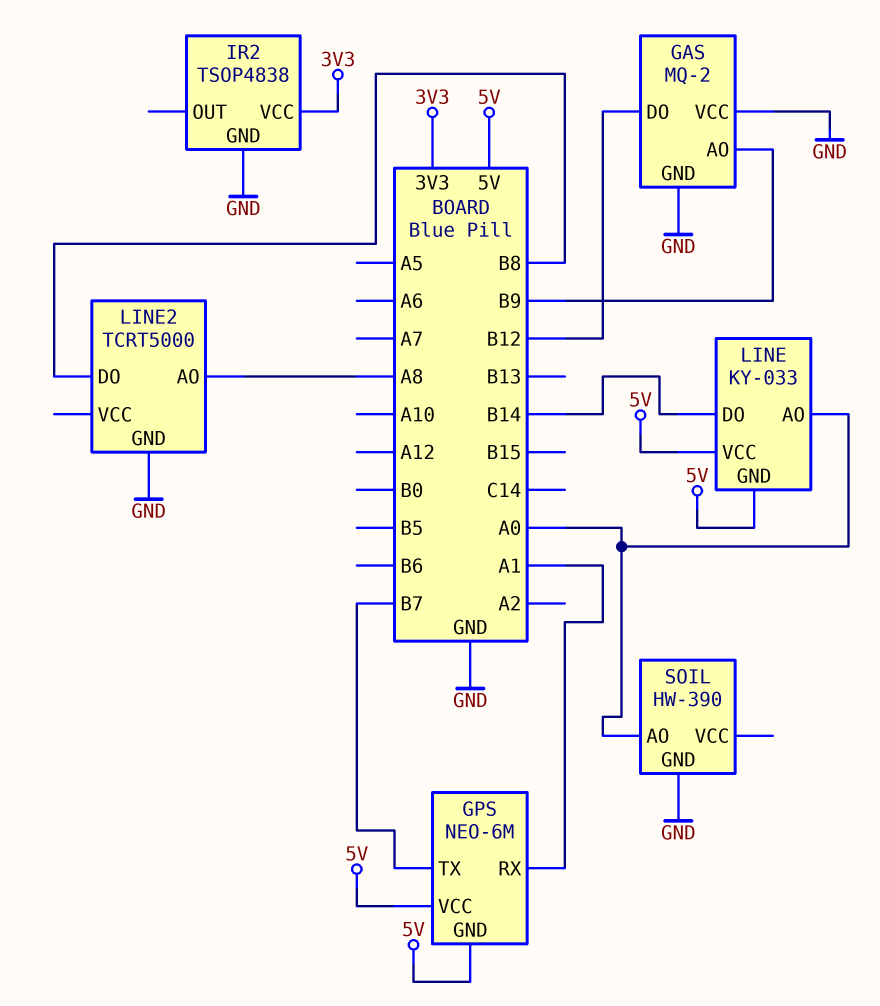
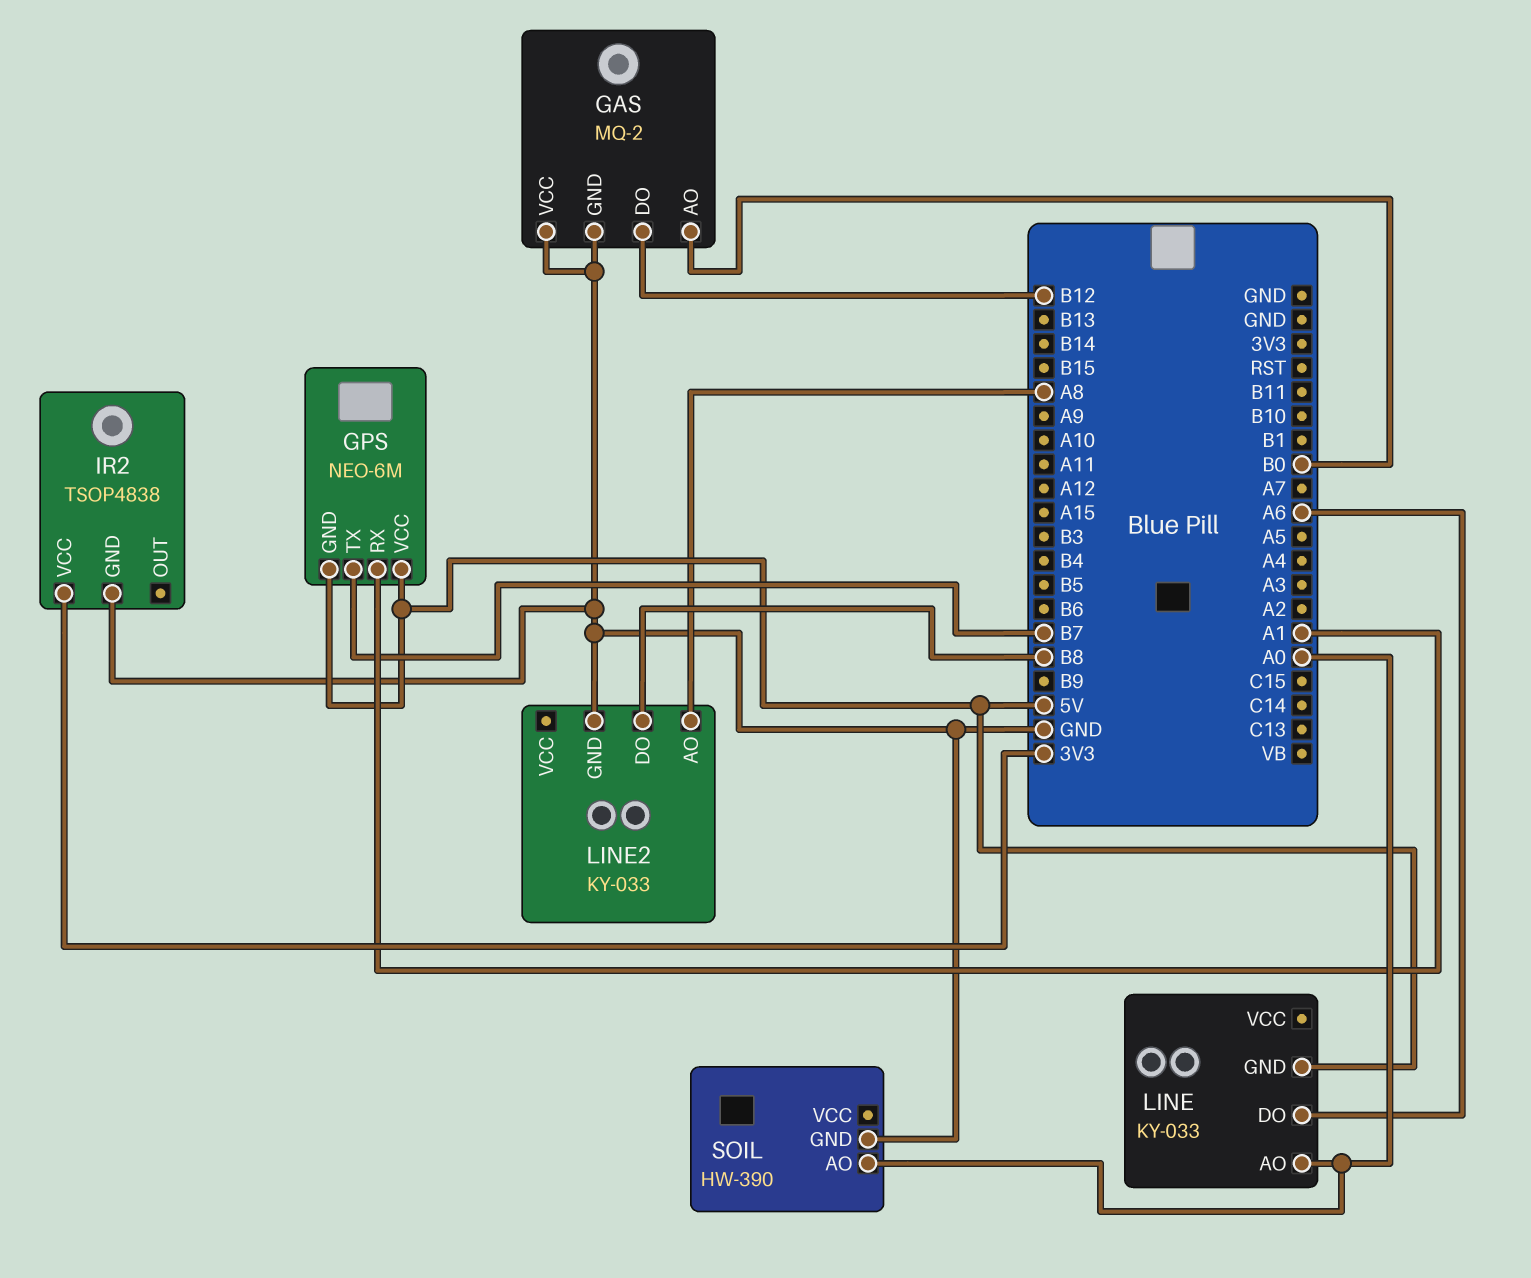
GAS pin AO: B9 -> B0
LINE pin DO: B14 -> A6
LINE pin VCC: 5V -> none
LINE2: TCRT5000 -> KY-033

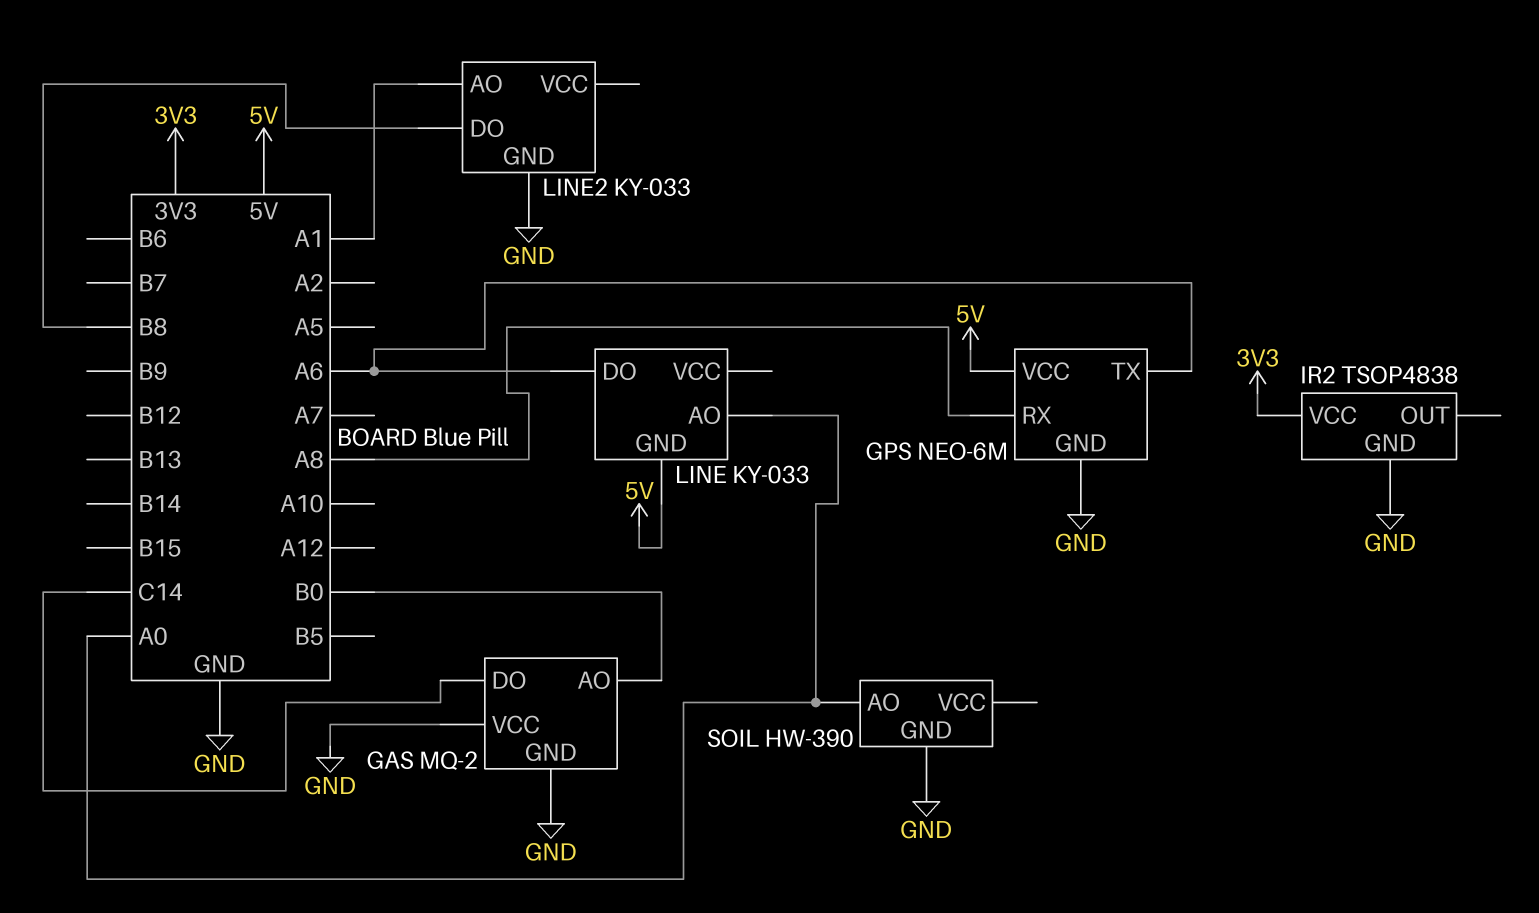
GAS pin DO: B12 -> C14
GPS pin GND: 5V -> GND
GPS pin RX: A1 -> A8
GPS pin TX: B7 -> A6
LINE2 pin AO: A8 -> A1

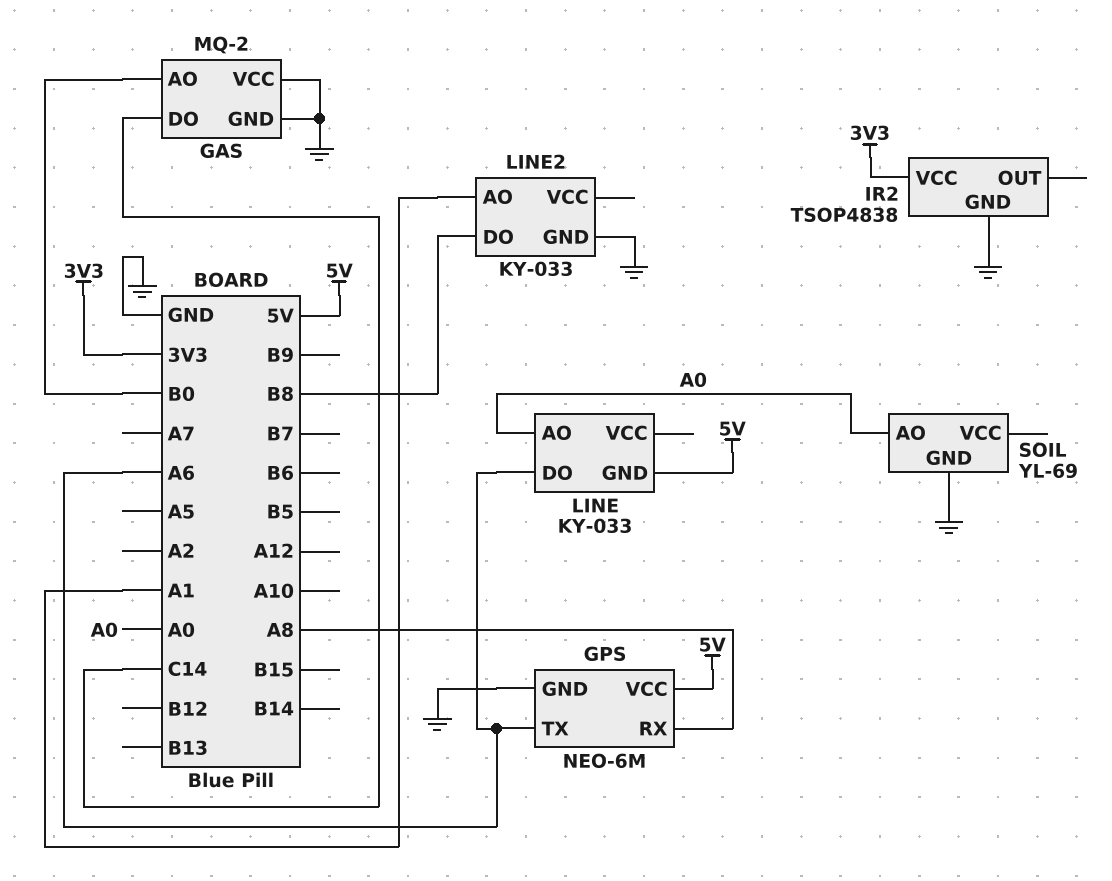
SOIL: HW-390 -> YL-69

